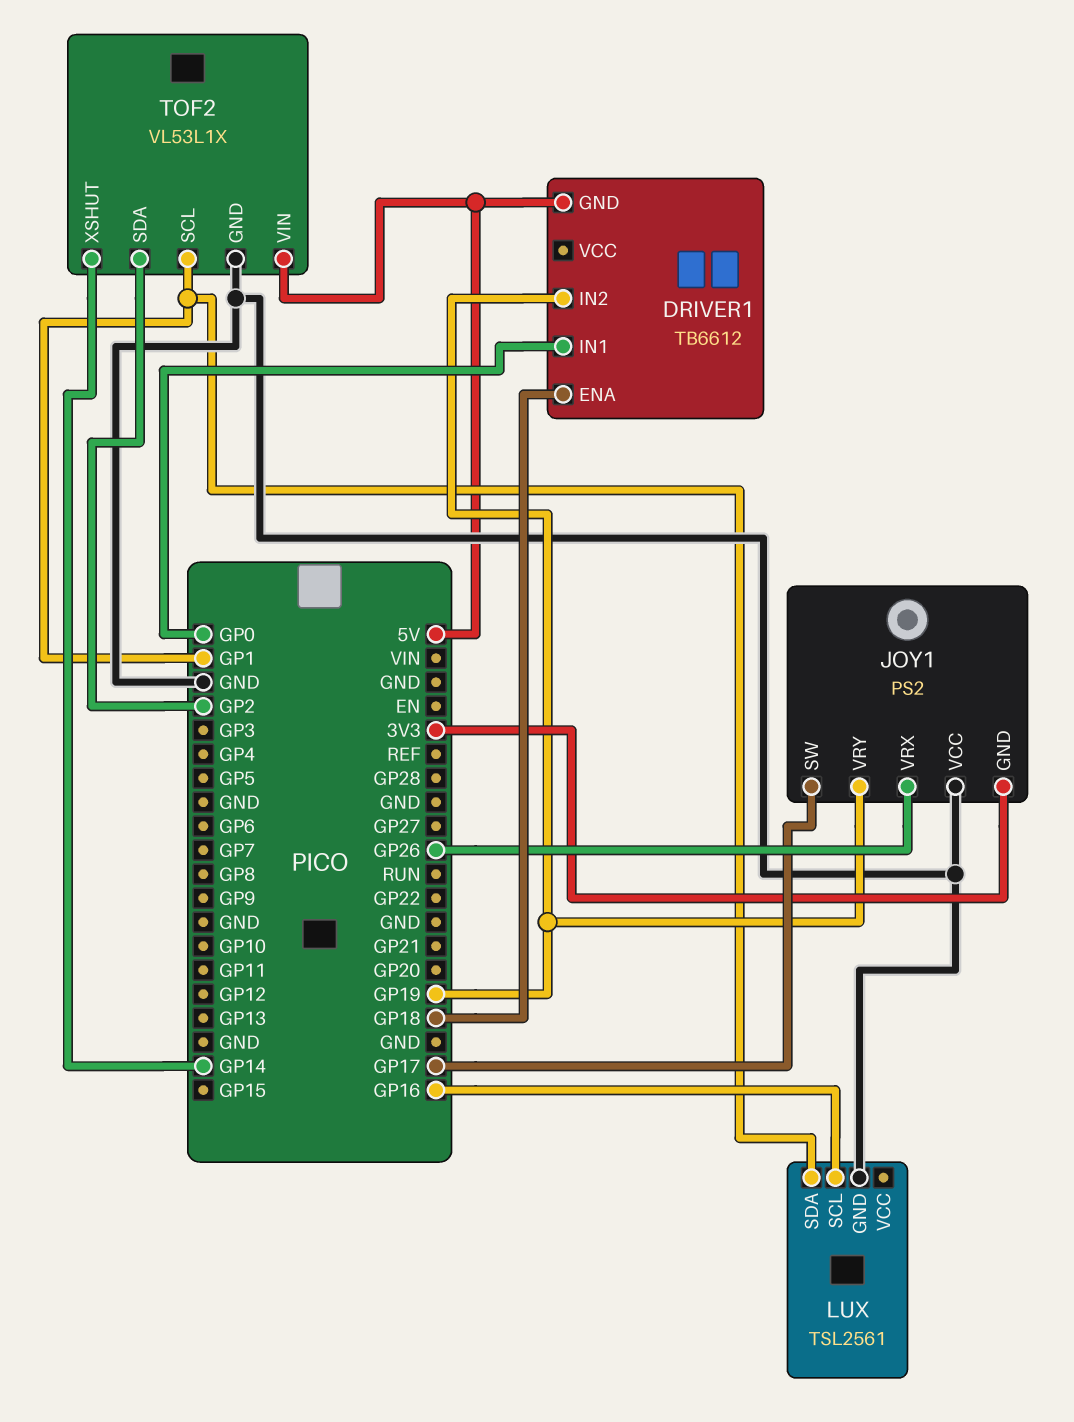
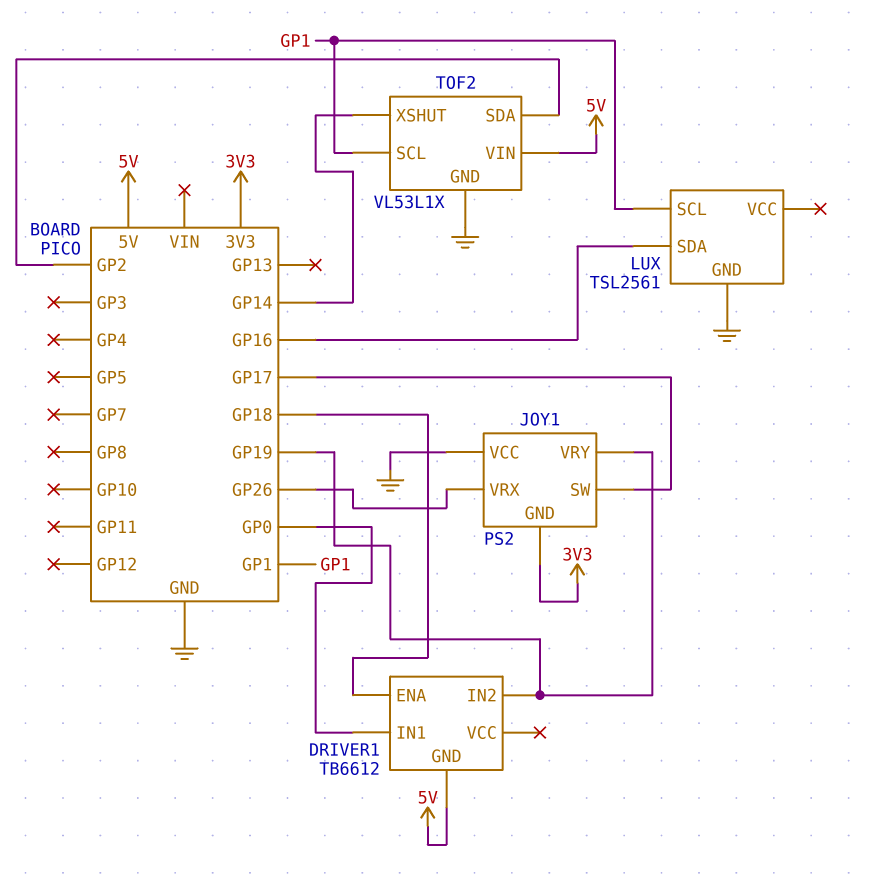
LUX pin SCL: GP16 -> GP1
LUX pin SDA: GP1 -> GP16

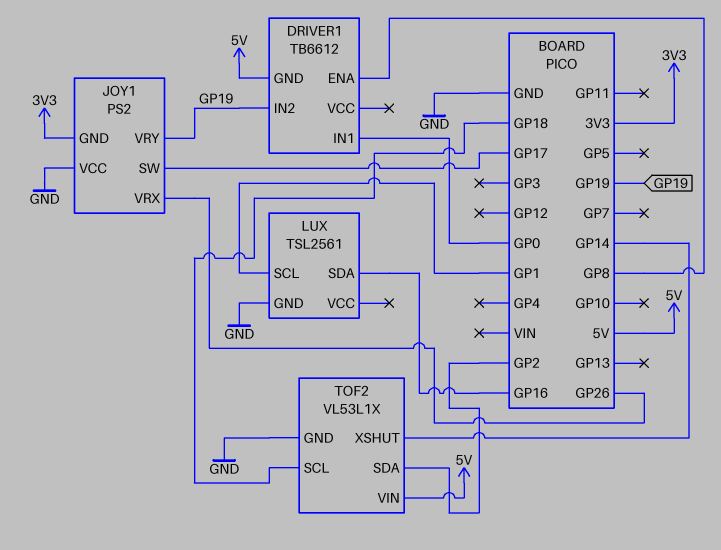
DRIVER1 pin ENA: GP18 -> GP8
TOF2 pin SCL: GP1 -> GP18

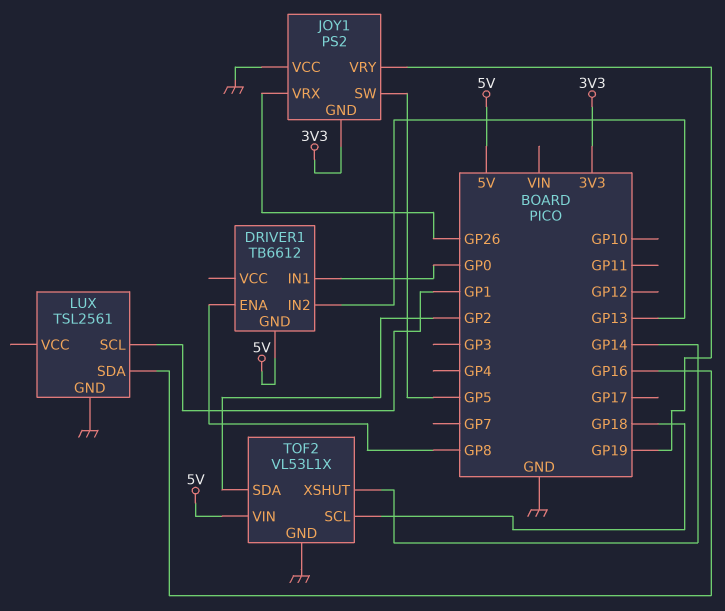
DRIVER1 pin IN2: GP19 -> GP13
JOY1 pin SW: GP17 -> GP5

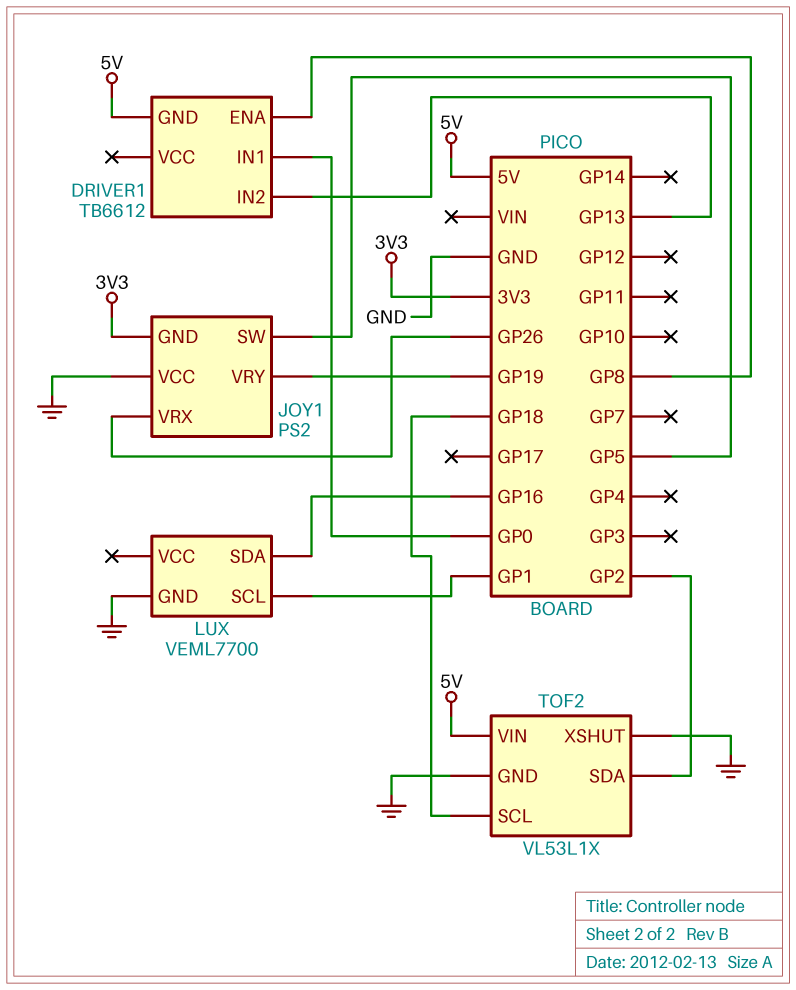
LUX: TSL2561 -> VEML7700
TOF2 pin XSHUT: GP14 -> GND

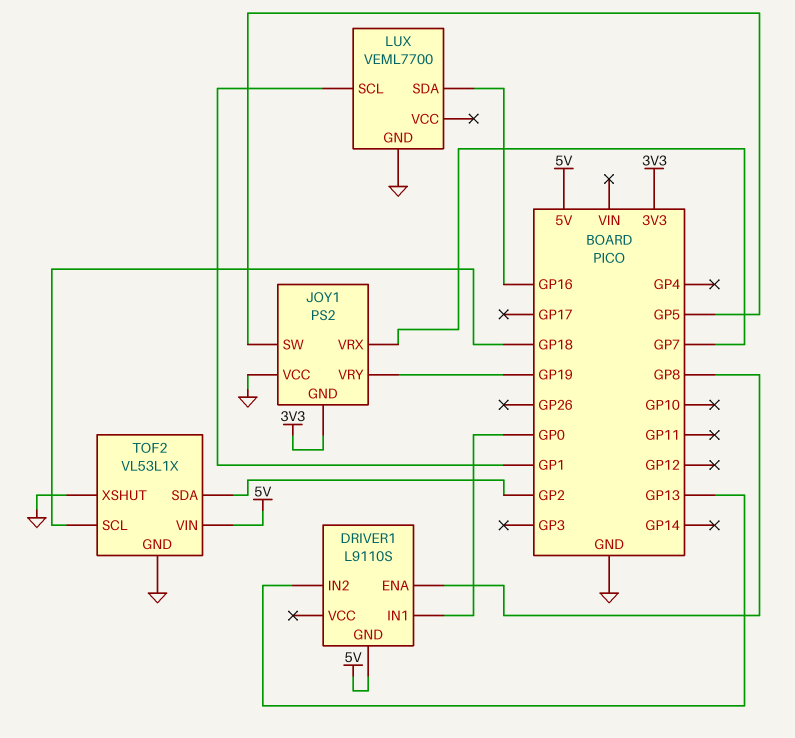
DRIVER1: TB6612 -> L9110S
JOY1 pin VRX: GP26 -> GP7

